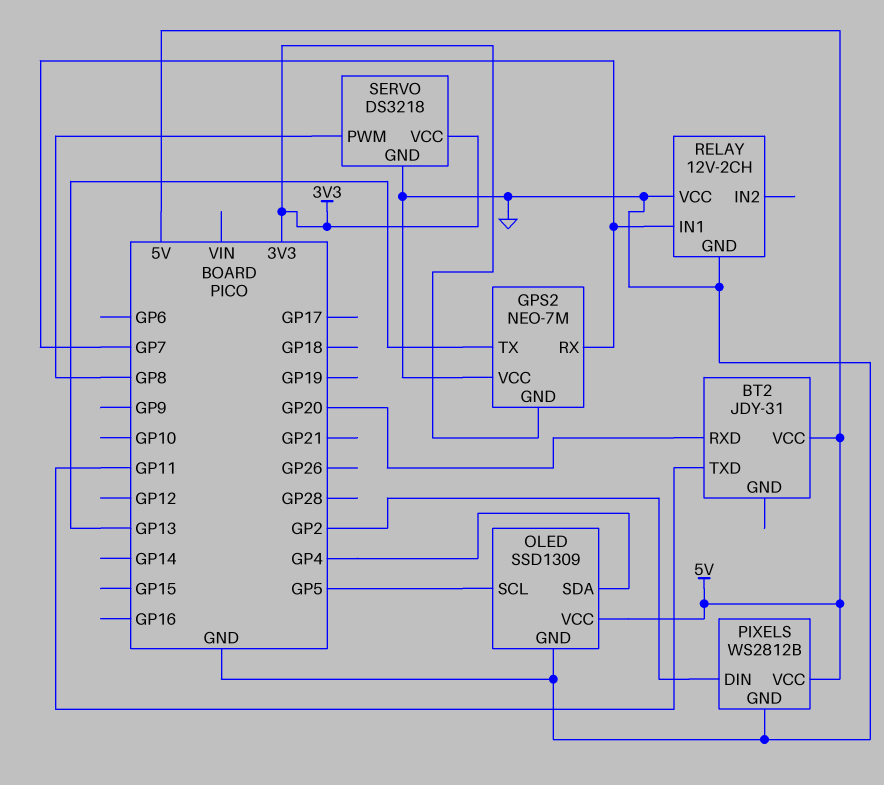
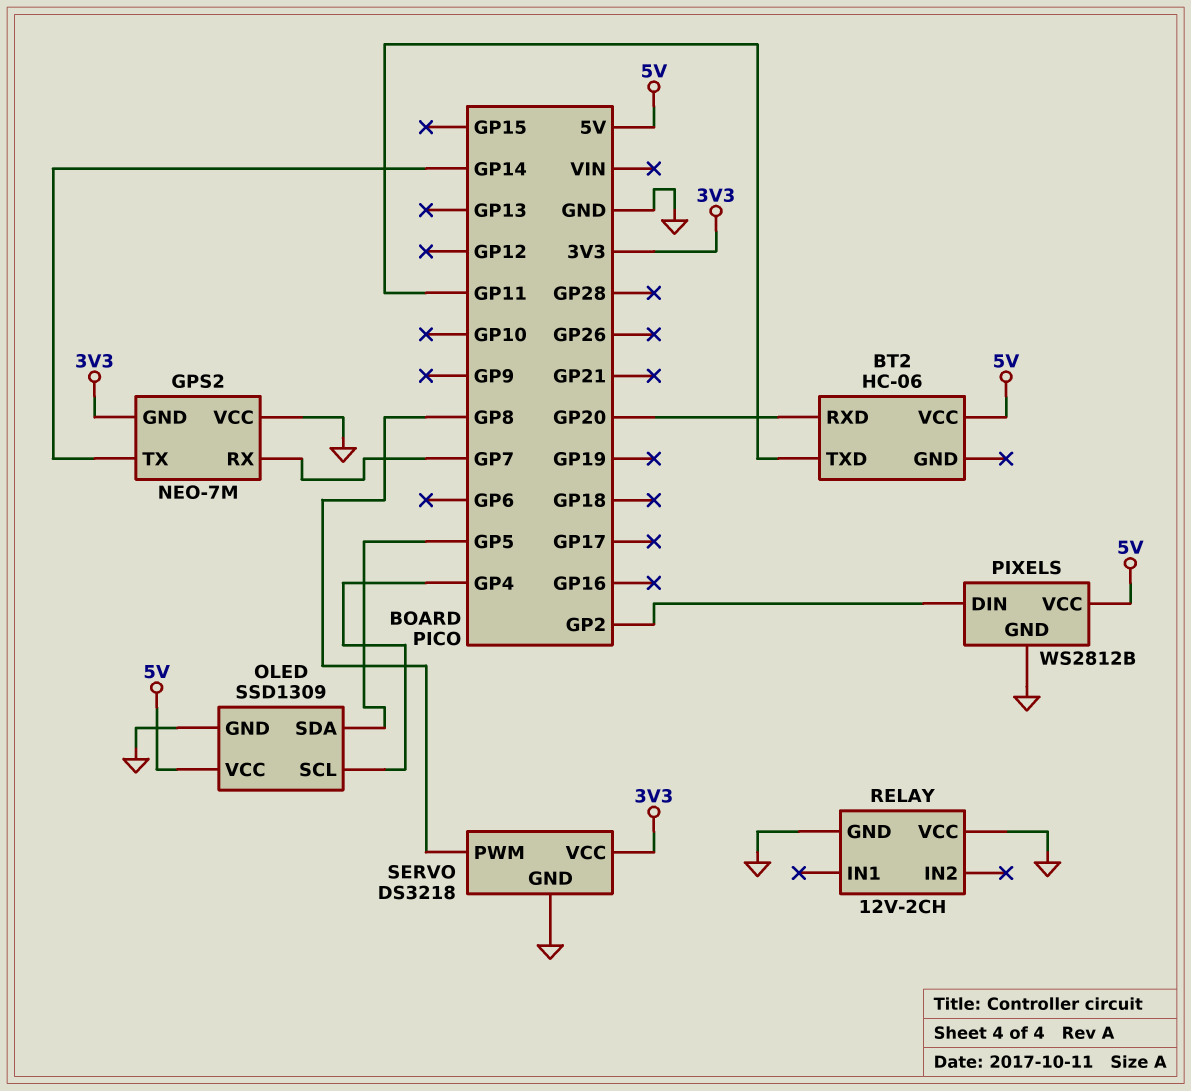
BT2: JDY-31 -> HC-06
GPS2 pin TX: GP13 -> GP14
OLED pin SCL: GP5 -> GP4
OLED pin SDA: GP4 -> GP5
RELAY pin IN1: GP7 -> none

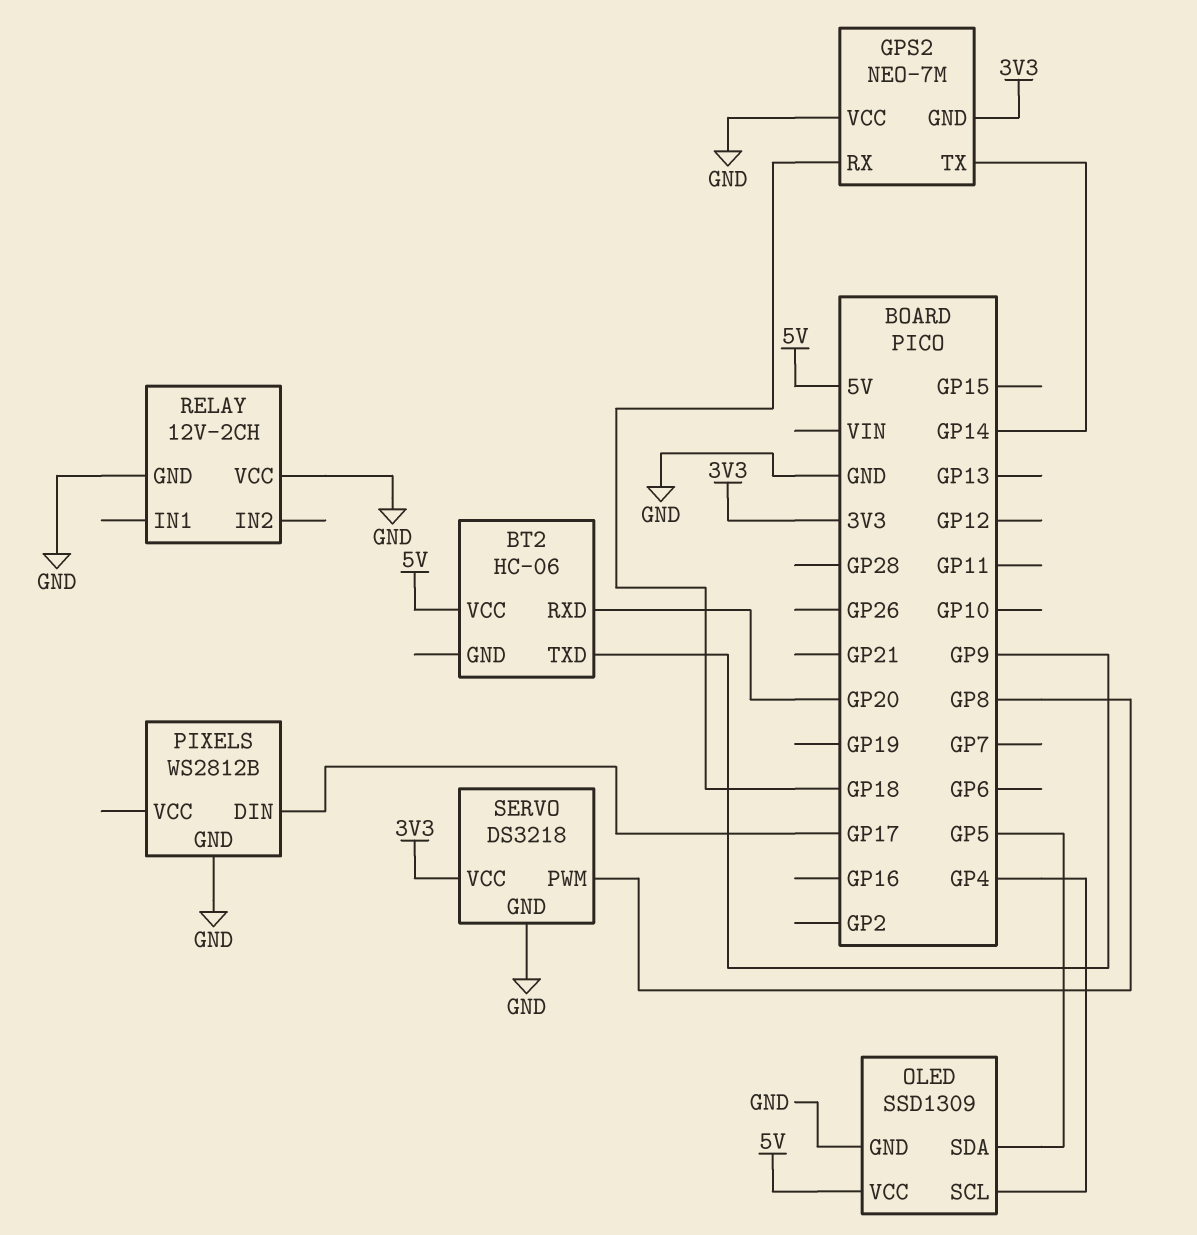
BT2 pin TXD: GP11 -> GP9
GPS2 pin RX: GP7 -> GP18
PIXELS pin DIN: GP2 -> GP17
PIXELS pin VCC: 5V -> none

